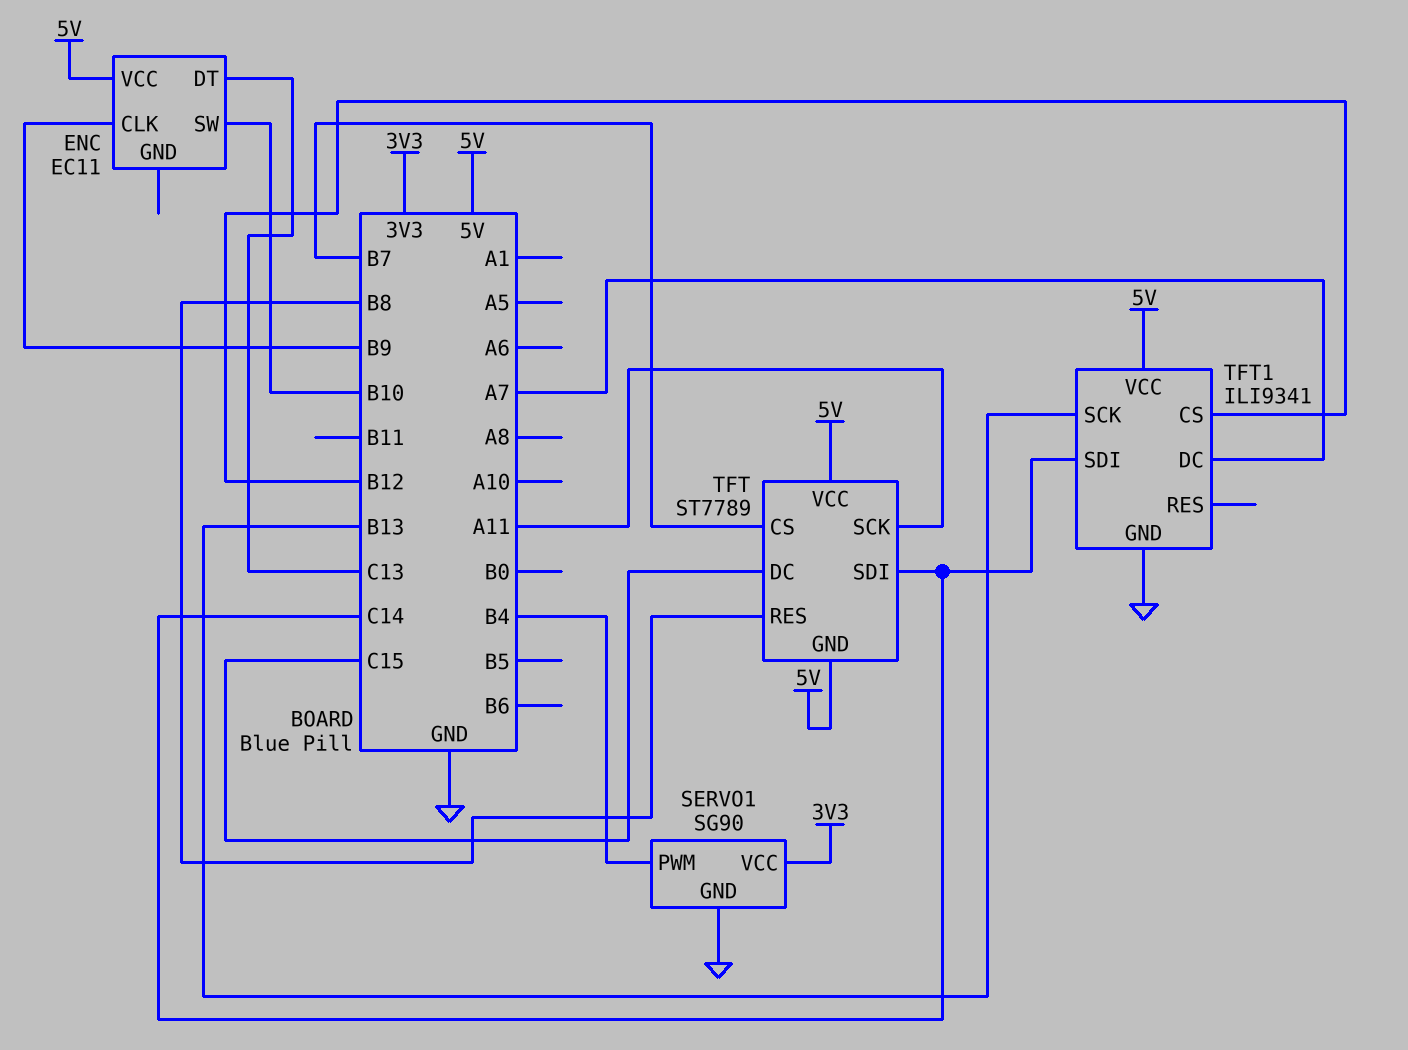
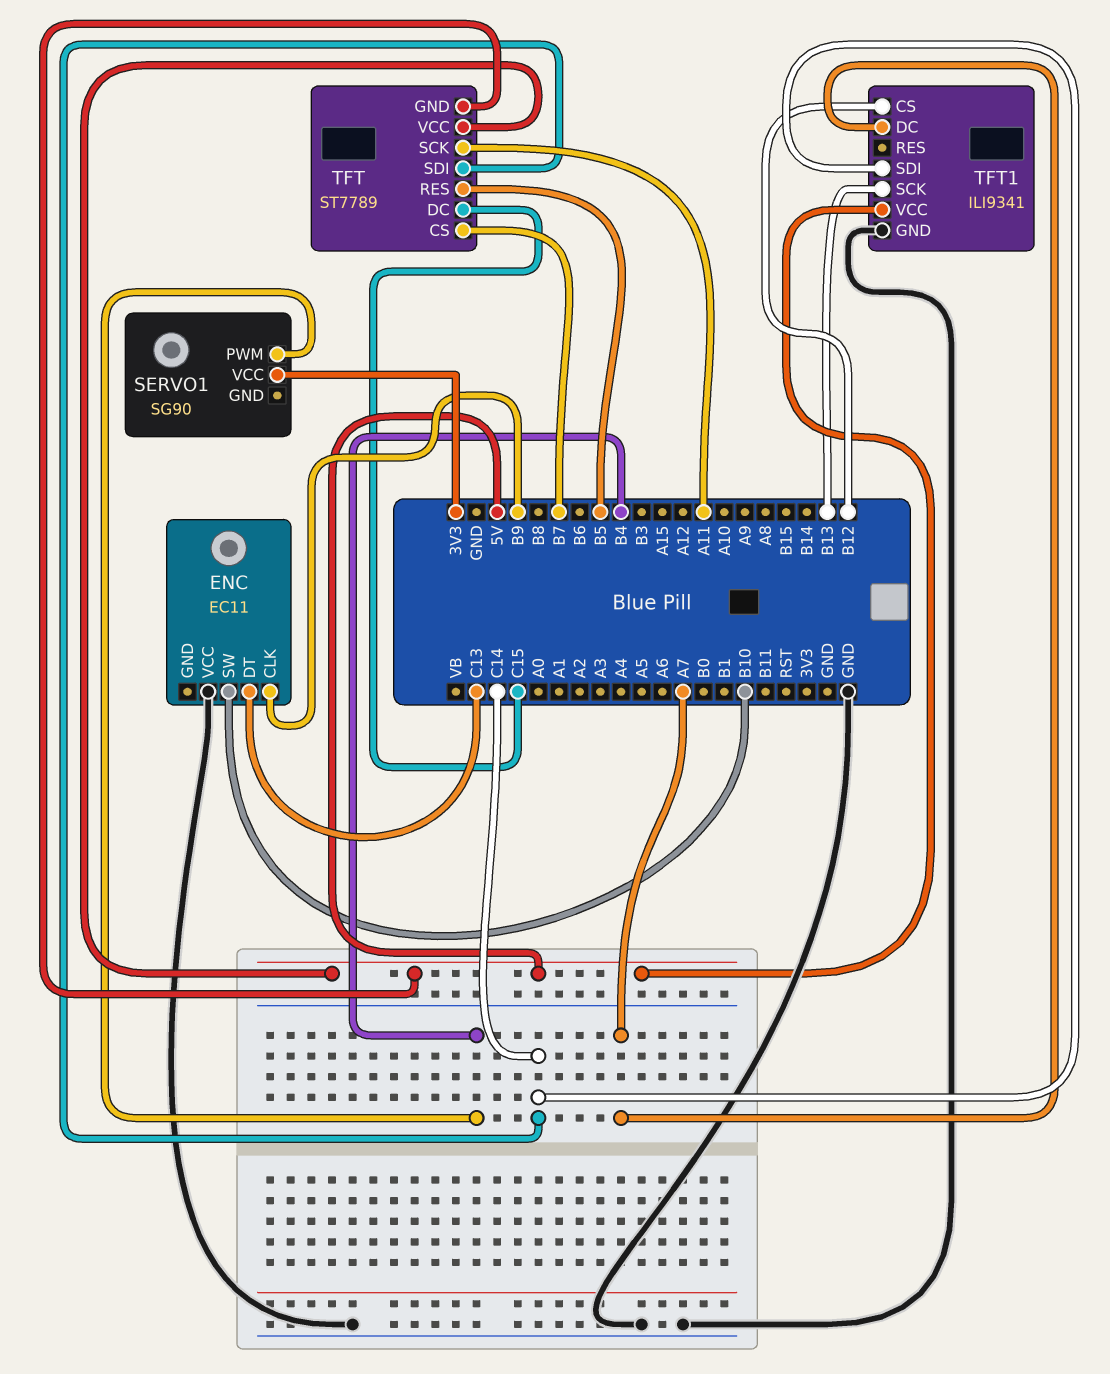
ENC pin VCC: 5V -> GND
SERVO1 pin GND: GND -> none
TFT pin RES: B8 -> B5

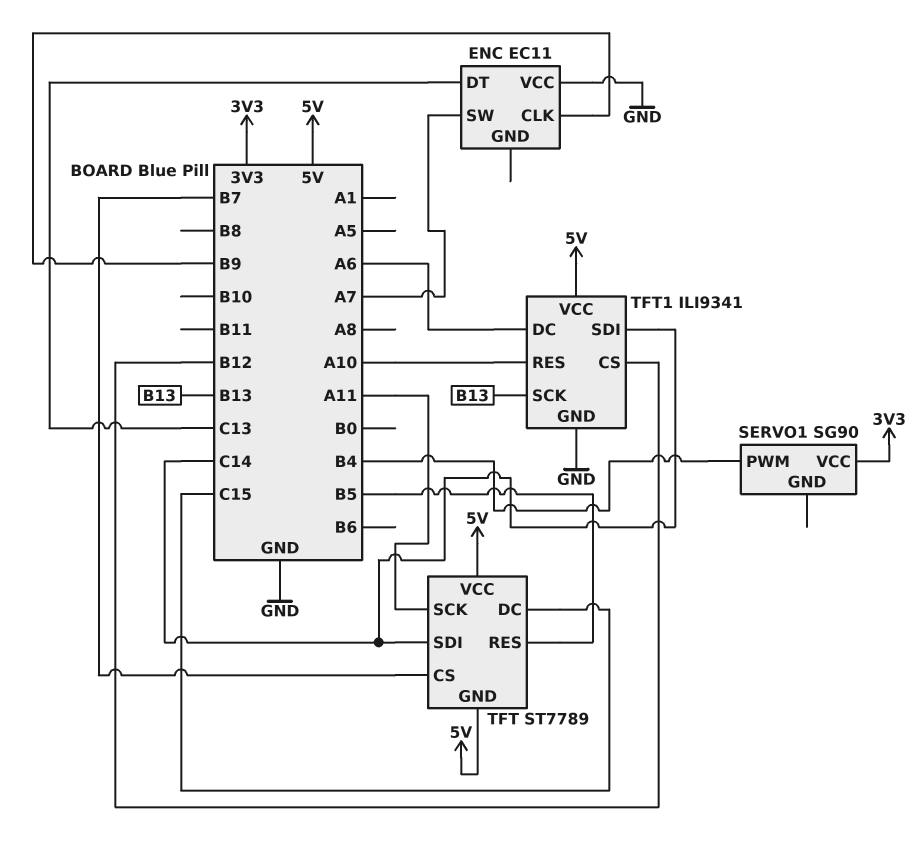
ENC pin SW: B10 -> A7
TFT1 pin DC: A7 -> A6
TFT1 pin RES: none -> A10

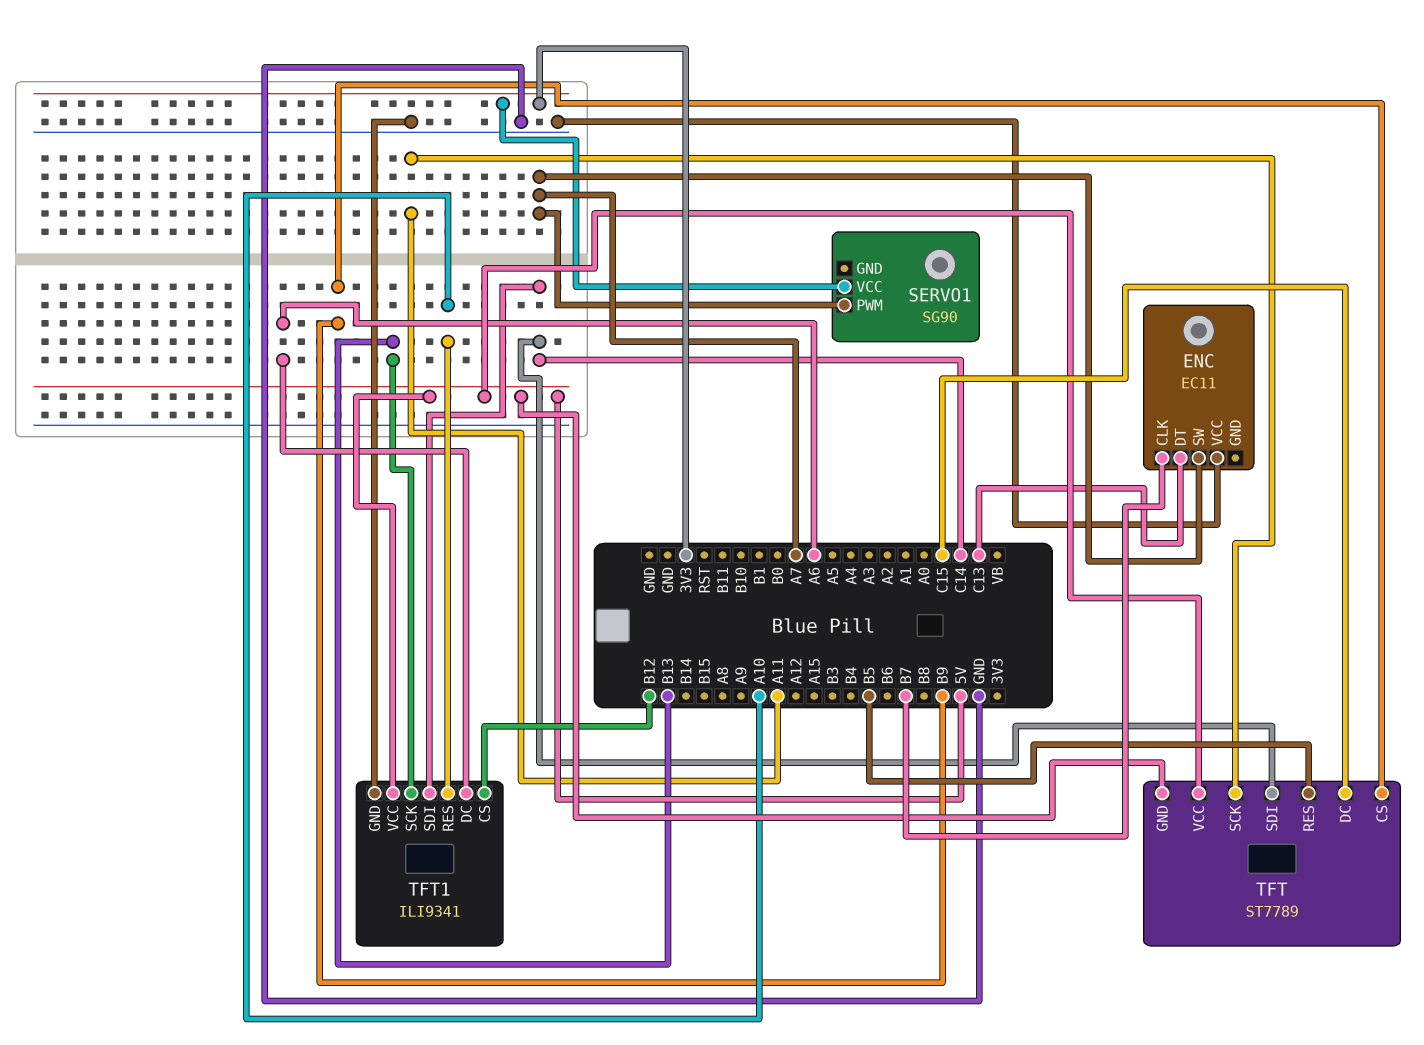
ENC pin CLK: B9 -> B7
SERVO1 pin PWM: B4 -> A7
TFT pin CS: B7 -> B9

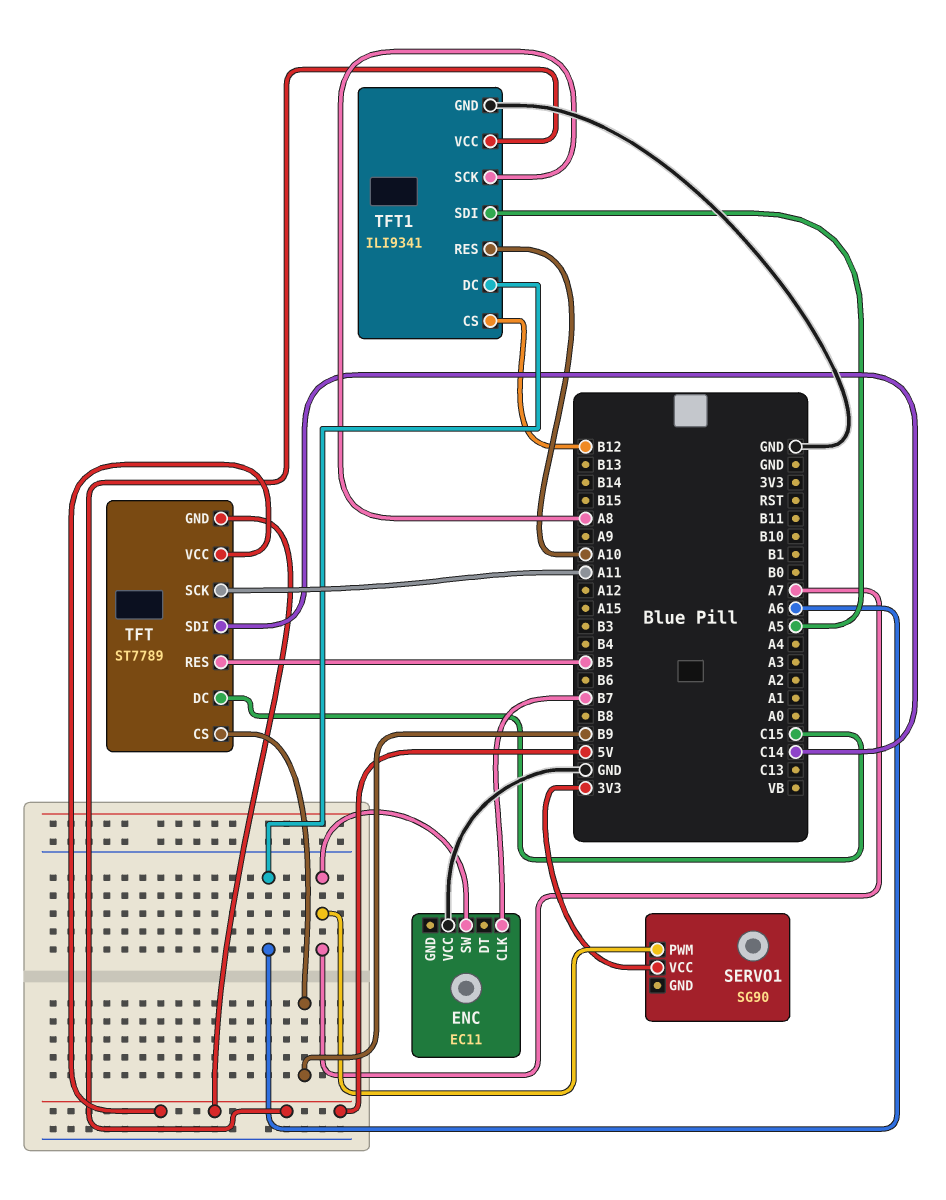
ENC pin DT: C13 -> none
TFT1 pin SCK: B13 -> A8
TFT1 pin SDI: C14 -> A5

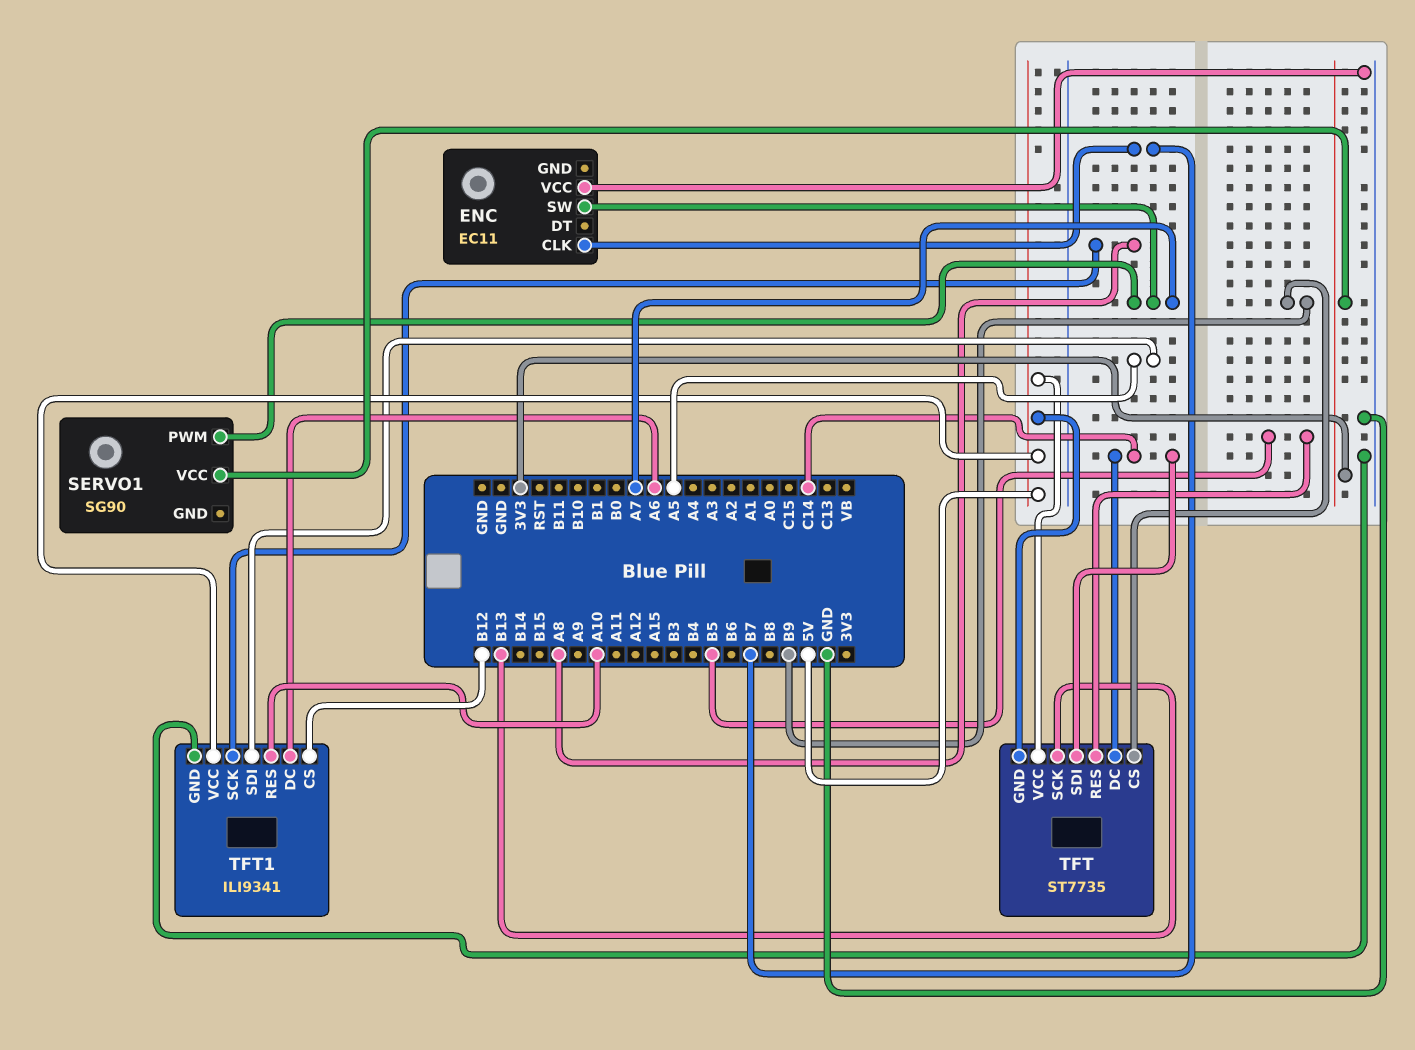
TFT: ST7789 -> ST7735
TFT pin DC: C15 -> C14
TFT pin SCK: A11 -> B13

